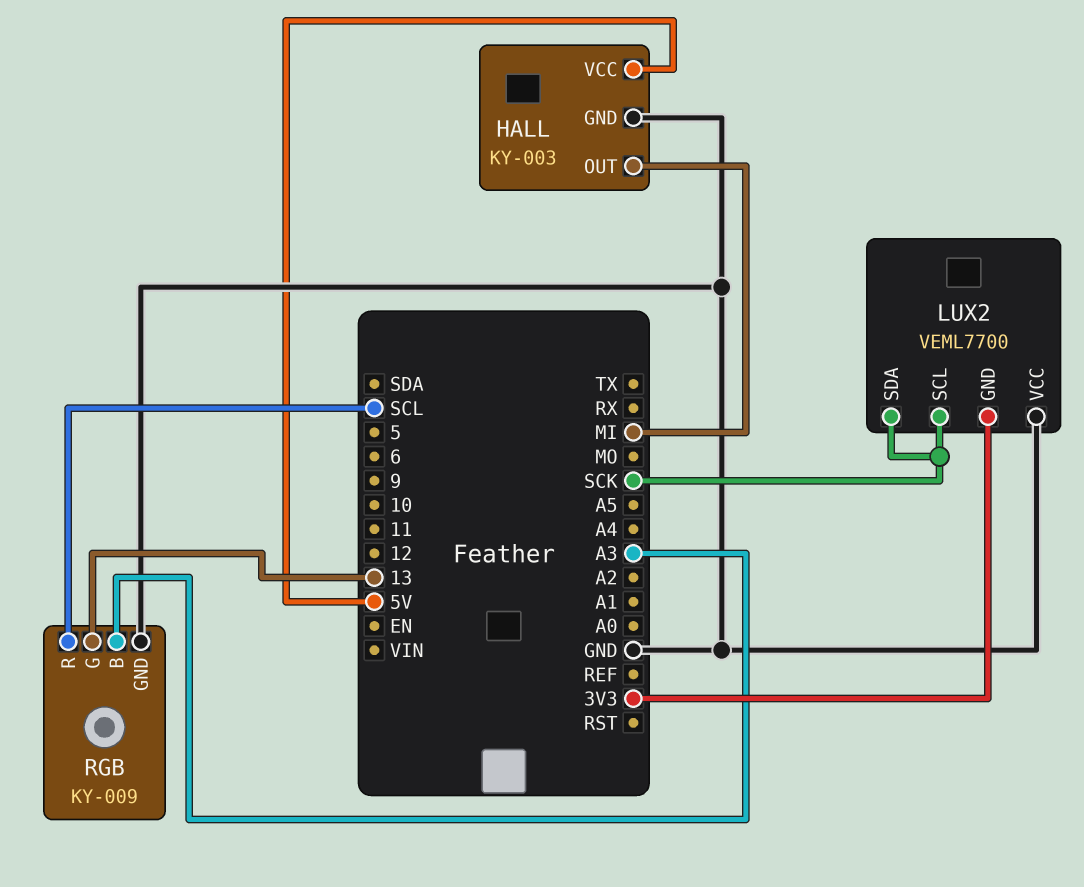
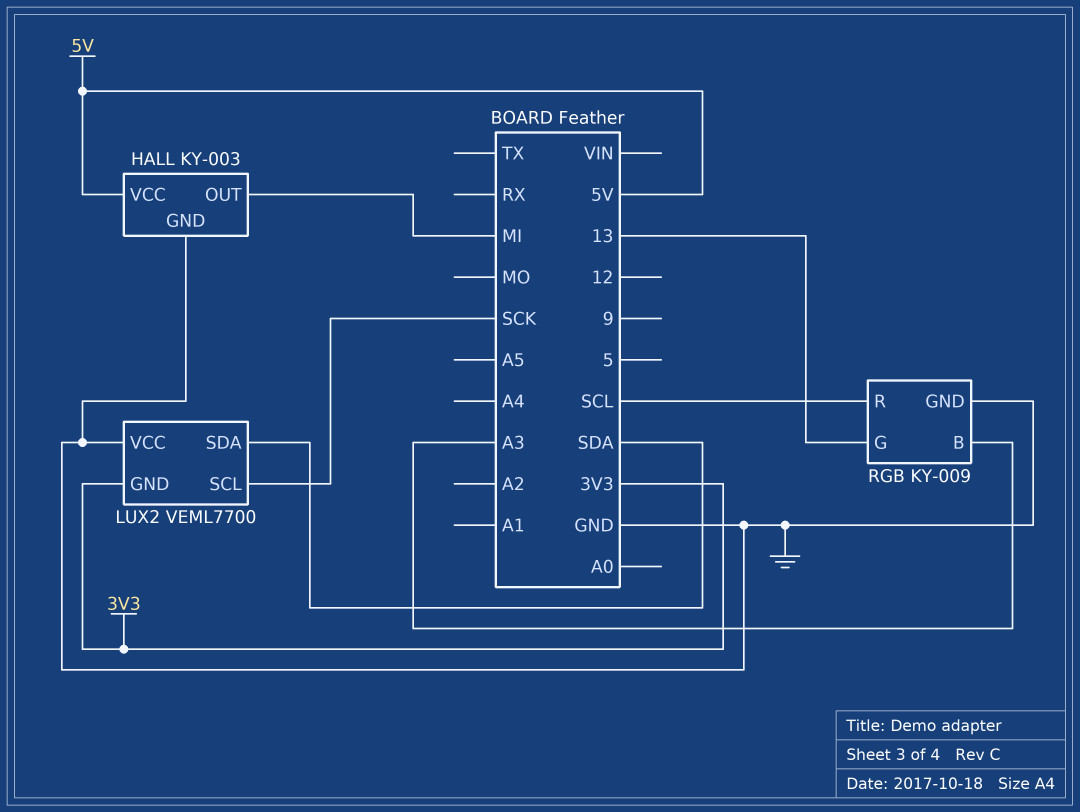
LUX2 pin SDA: SCK -> SDA

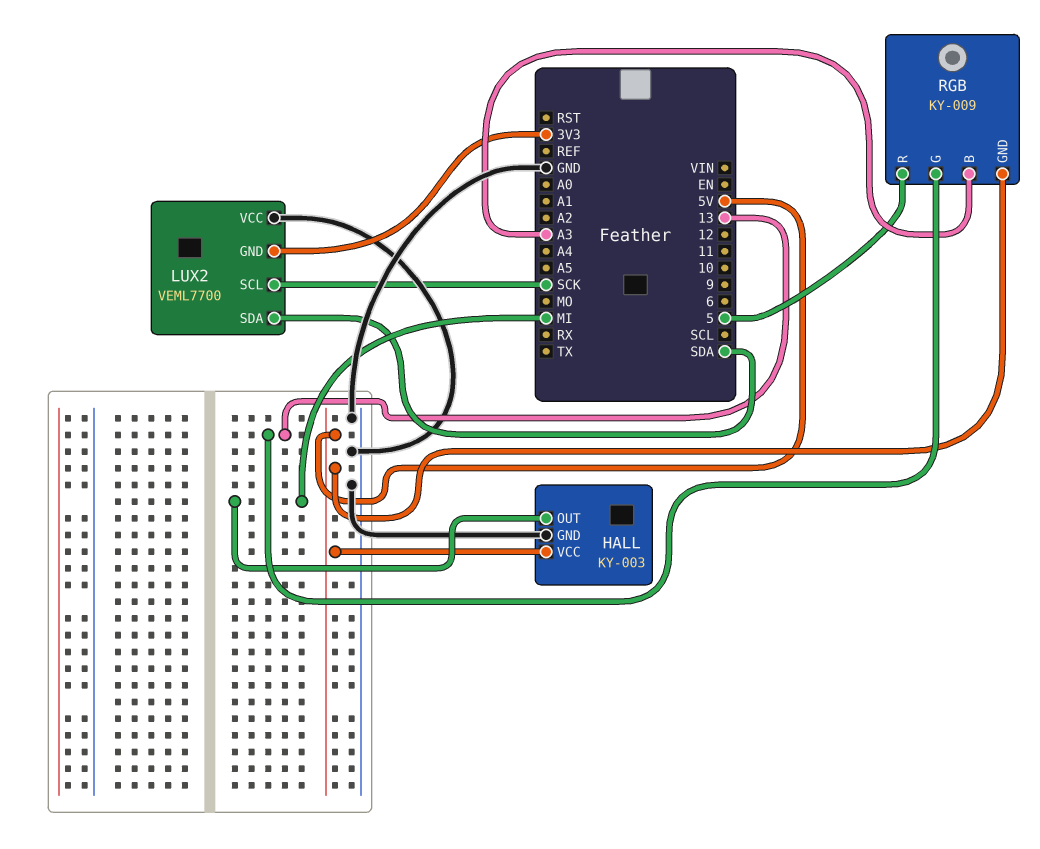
RGB pin GND: GND -> 5V
RGB pin R: SCL -> 5

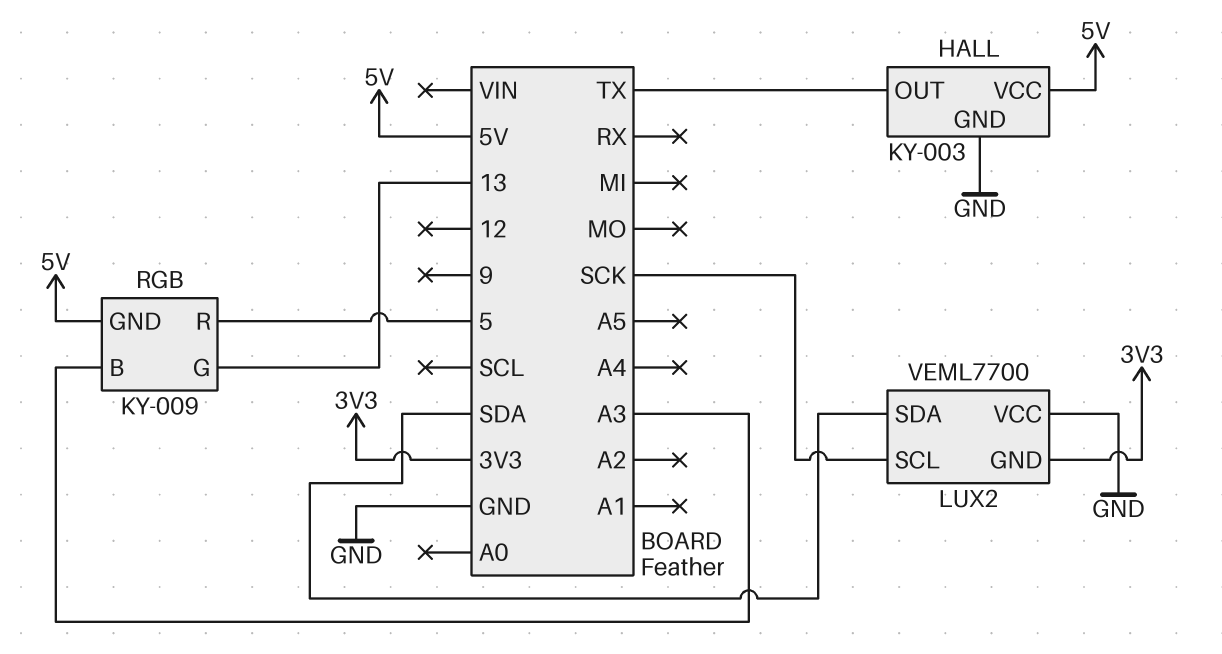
HALL pin OUT: MI -> TX

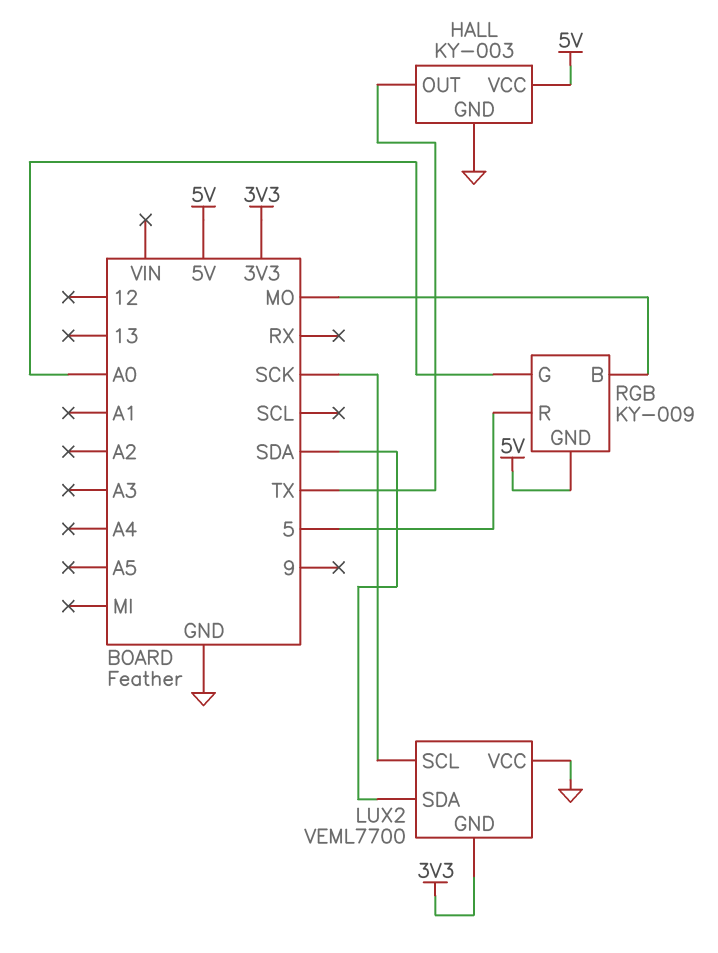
RGB pin B: A3 -> MO
RGB pin G: 13 -> A0

